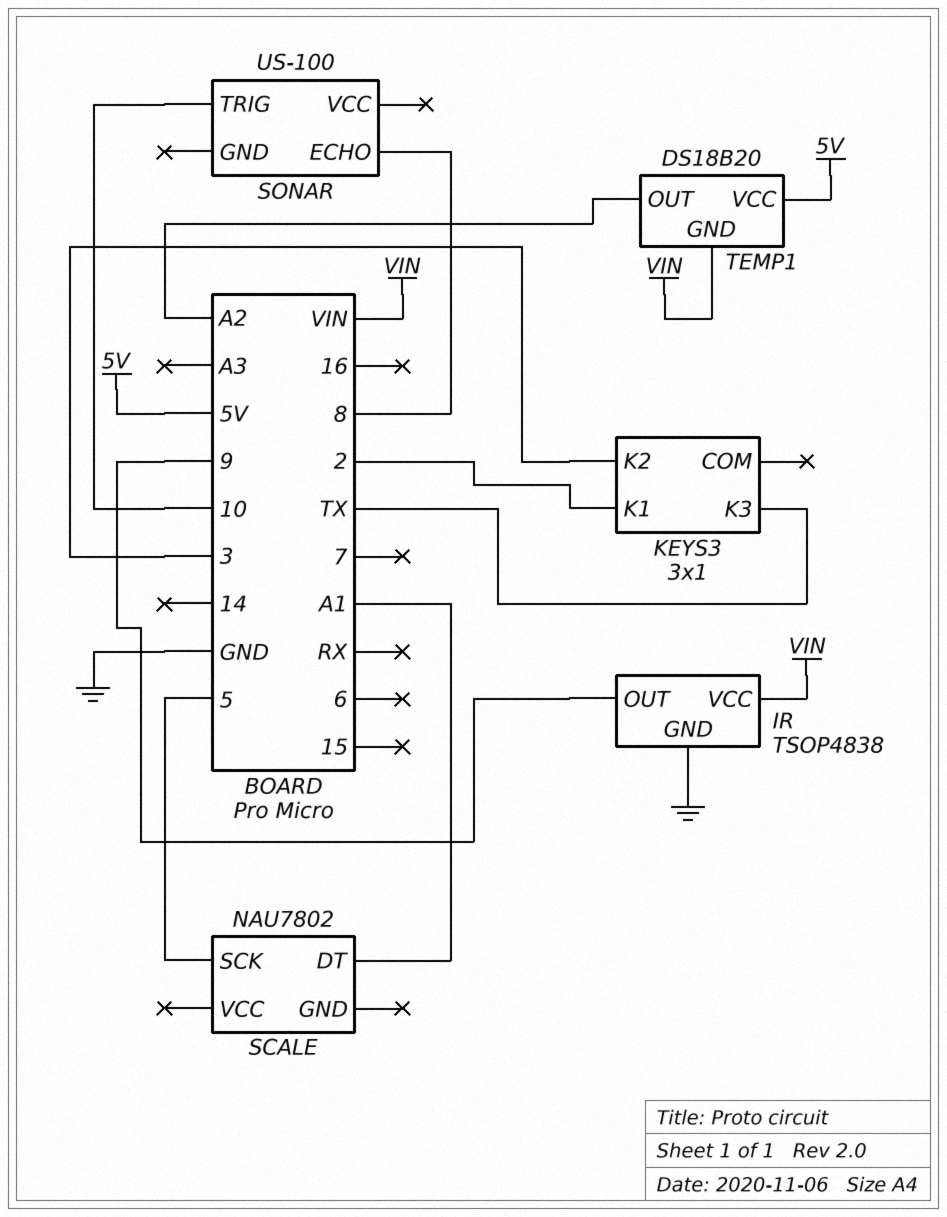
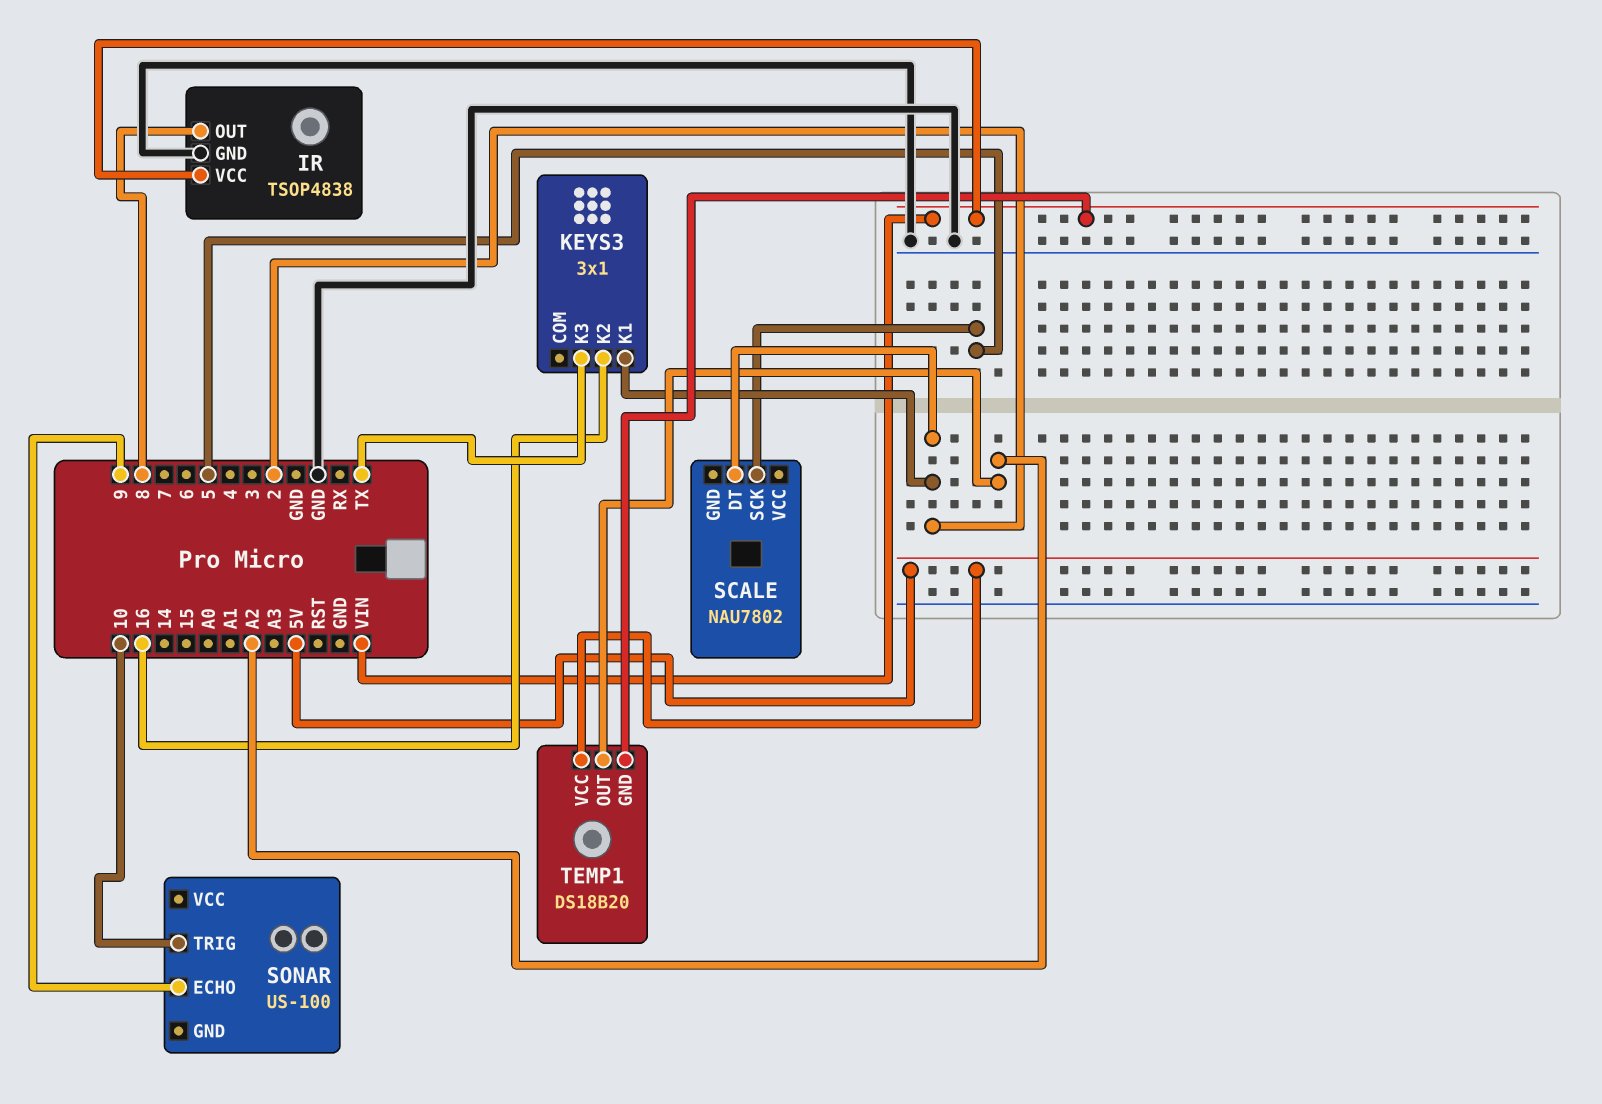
IR pin OUT: 9 -> 8
KEYS3 pin K2: 3 -> 16
SCALE pin DT: A1 -> 2
SONAR pin ECHO: 8 -> 9

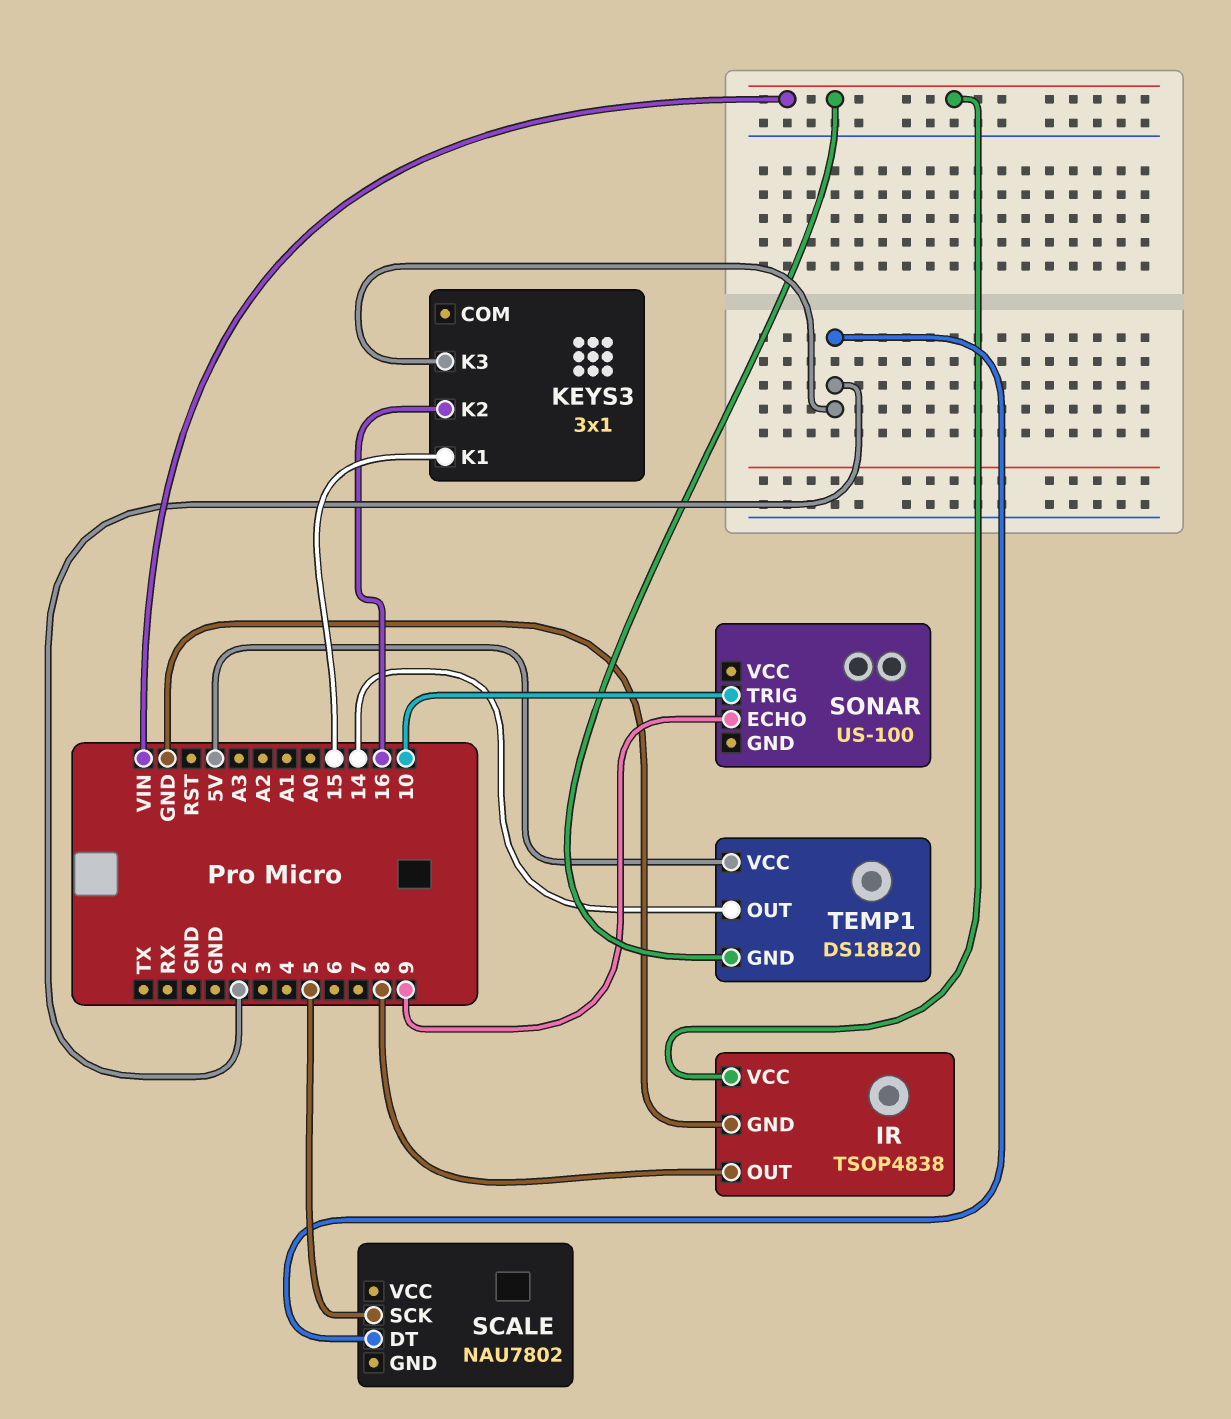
KEYS3 pin K1: 2 -> 15
KEYS3 pin K3: TX -> 2
TEMP1 pin OUT: A2 -> 14

